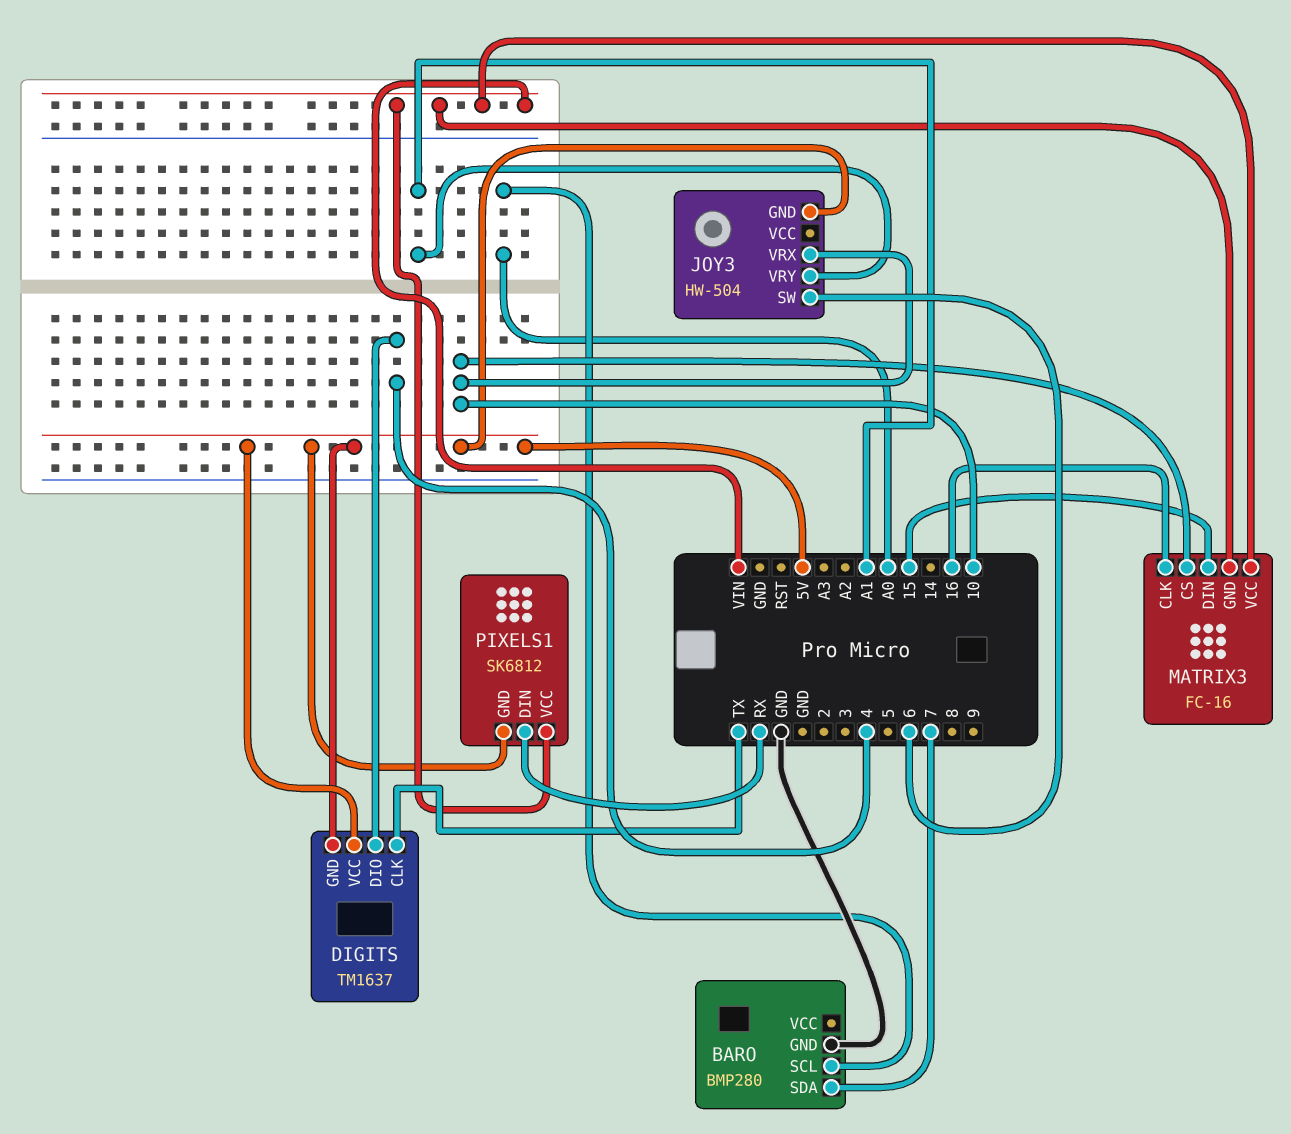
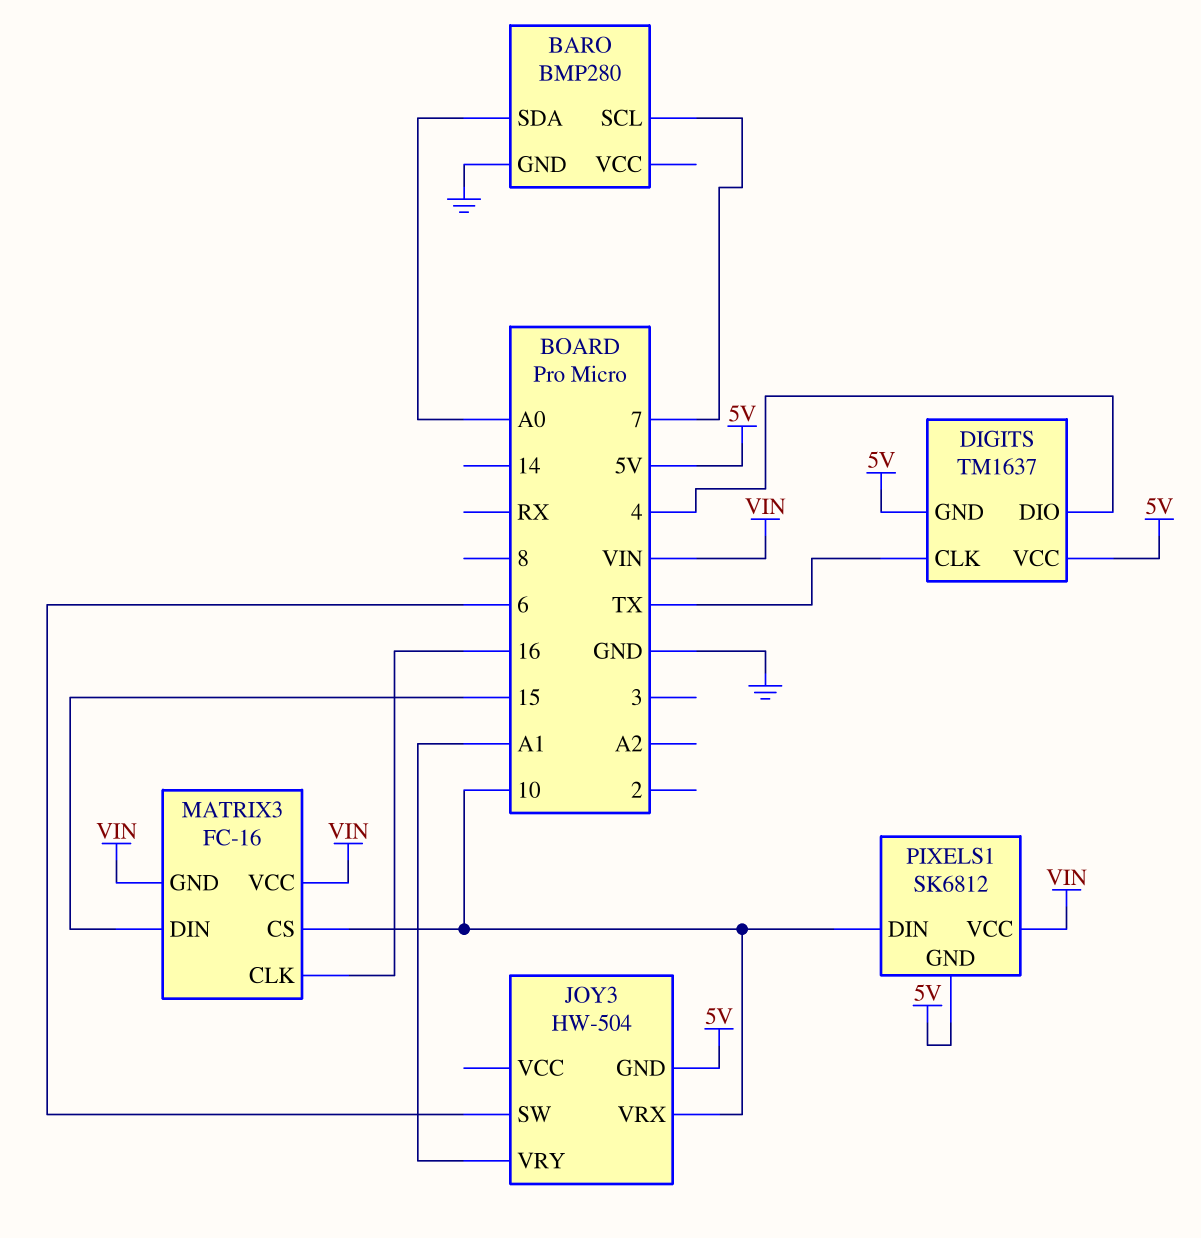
BARO pin SCL: A0 -> 7
BARO pin SDA: 7 -> A0
PIXELS1 pin DIN: RX -> 10

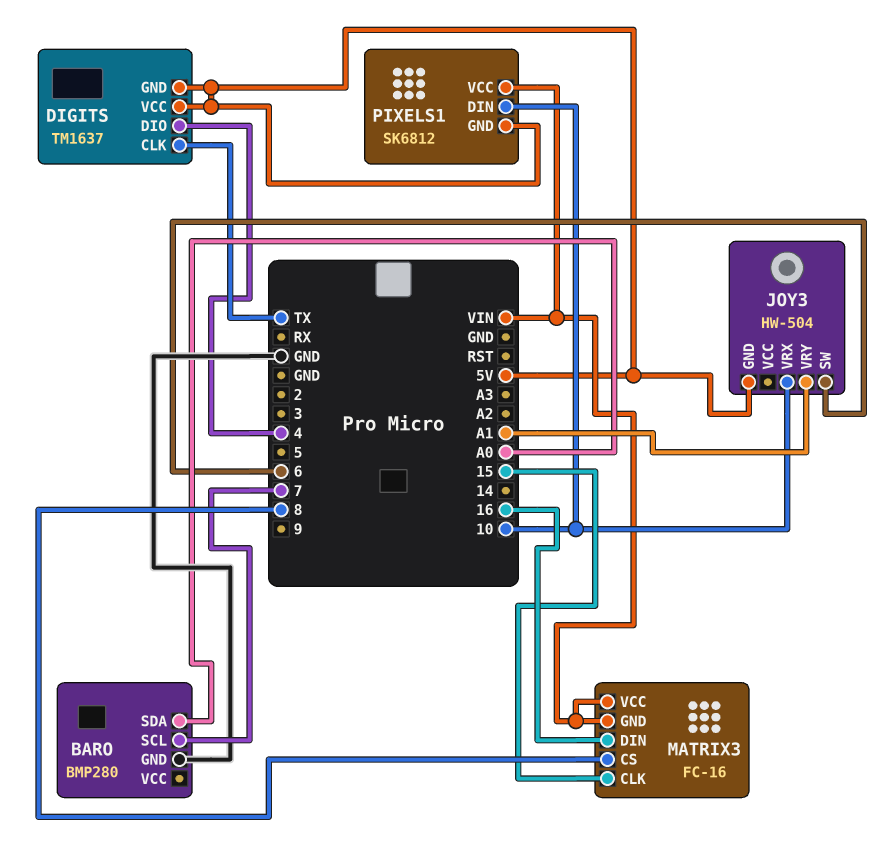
MATRIX3 pin CLK: 16 -> 15
MATRIX3 pin CS: 10 -> 8
MATRIX3 pin DIN: 15 -> 16

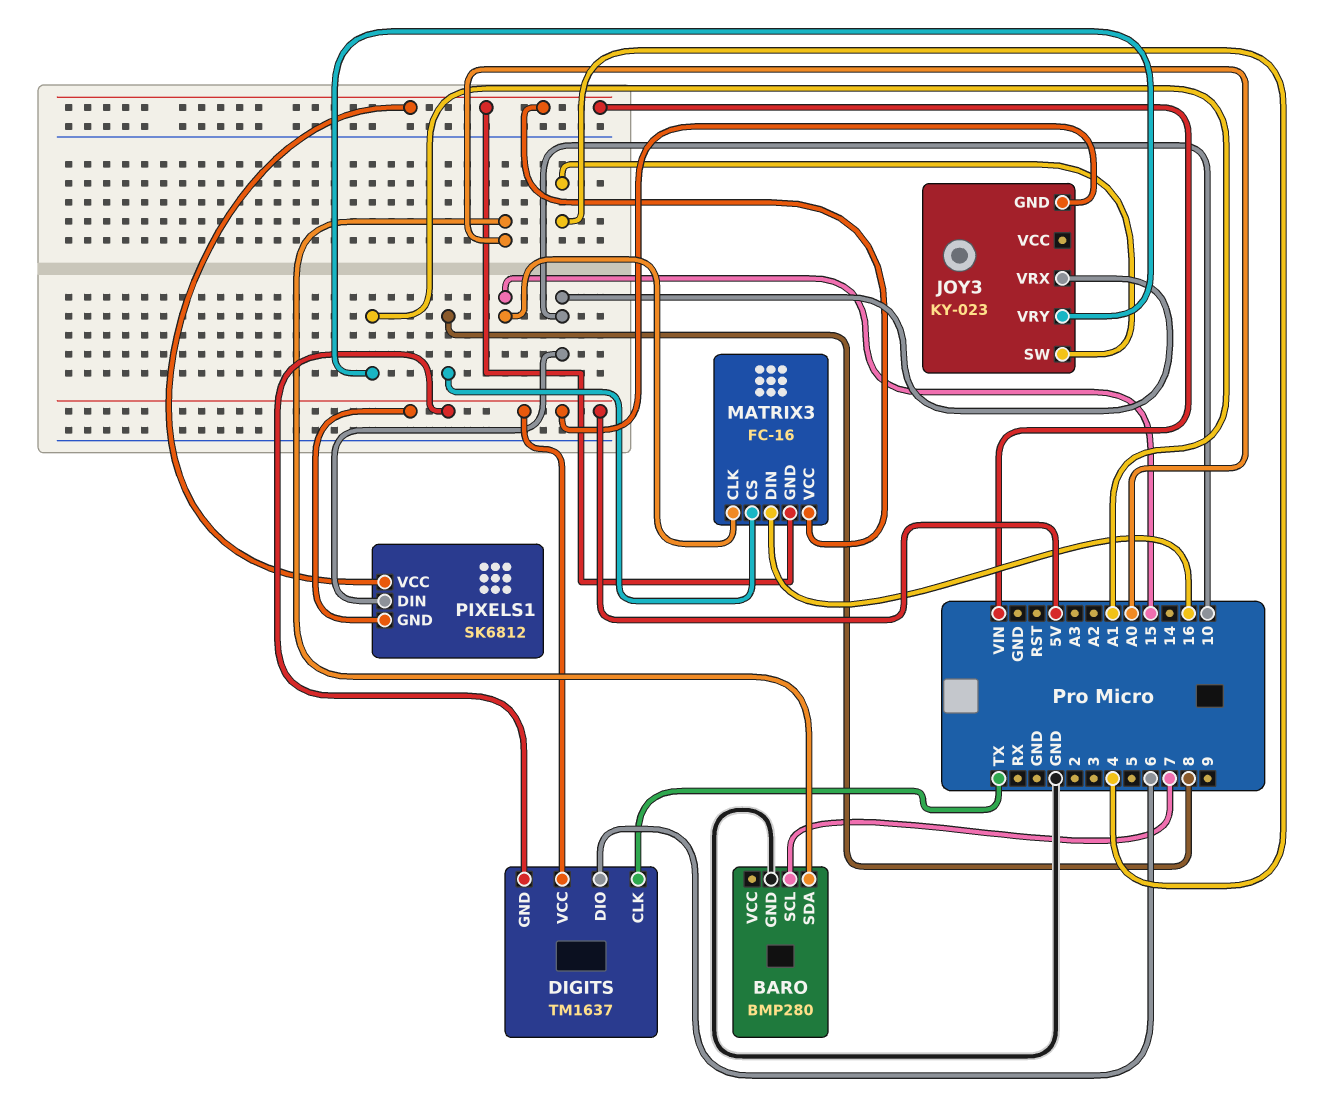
DIGITS pin DIO: 4 -> 6
JOY3: HW-504 -> KY-023
JOY3 pin SW: 6 -> 4

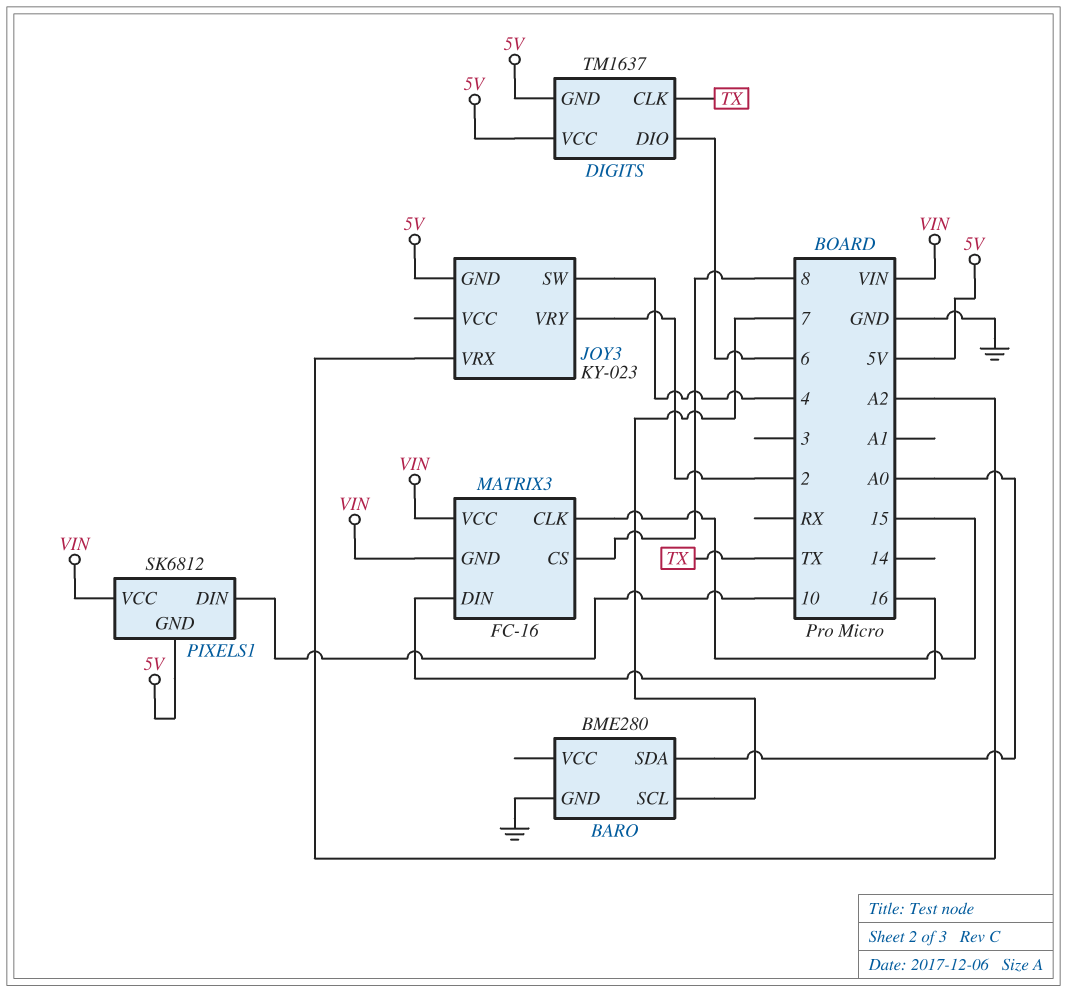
BARO: BMP280 -> BME280
JOY3 pin VRX: 10 -> A2
JOY3 pin VRY: A1 -> 2

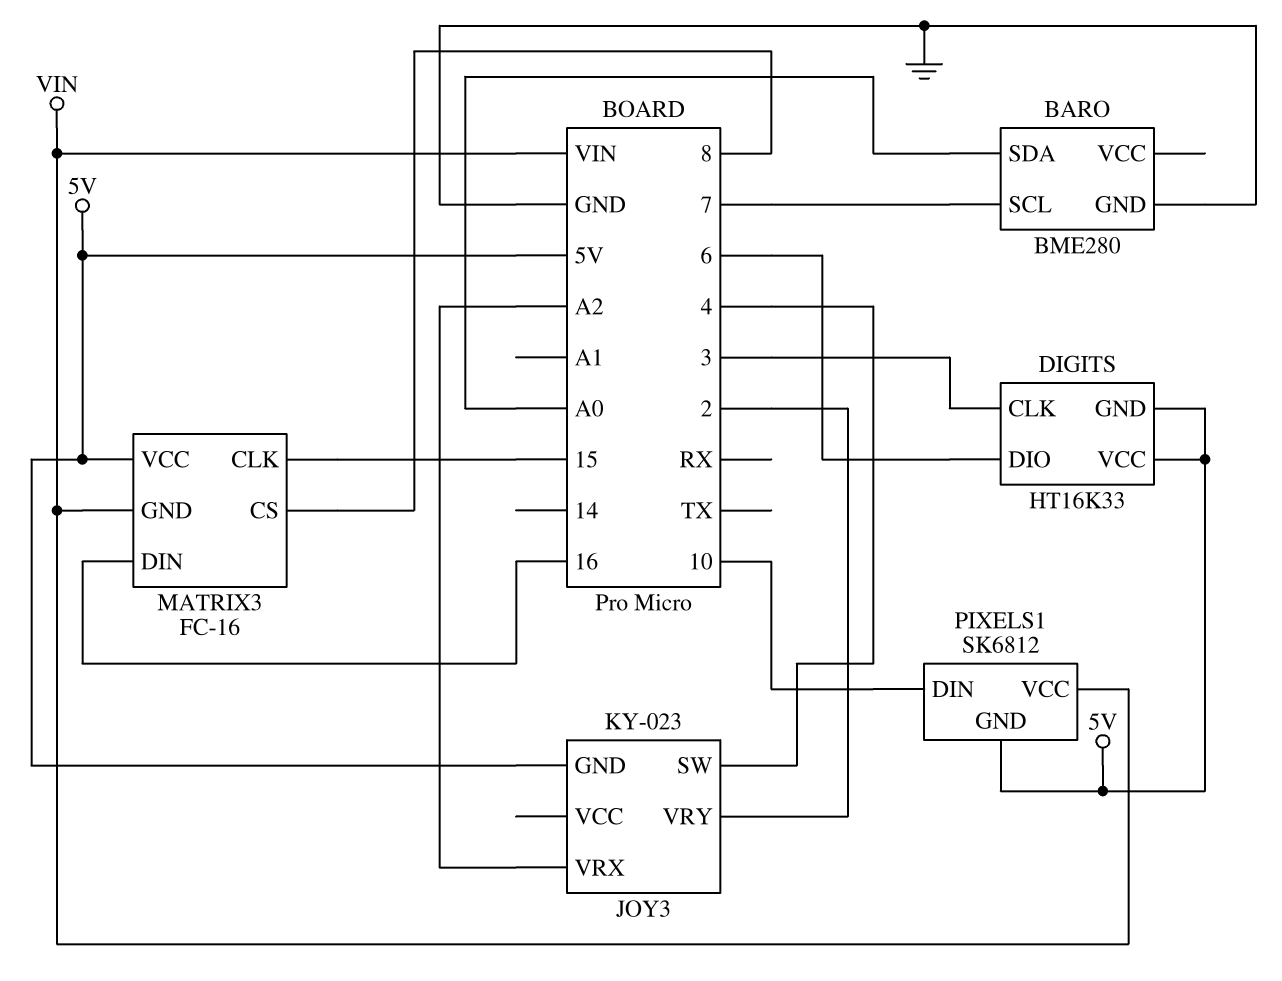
DIGITS: TM1637 -> HT16K33
DIGITS pin CLK: TX -> 3
MATRIX3 pin VCC: VIN -> 5V

